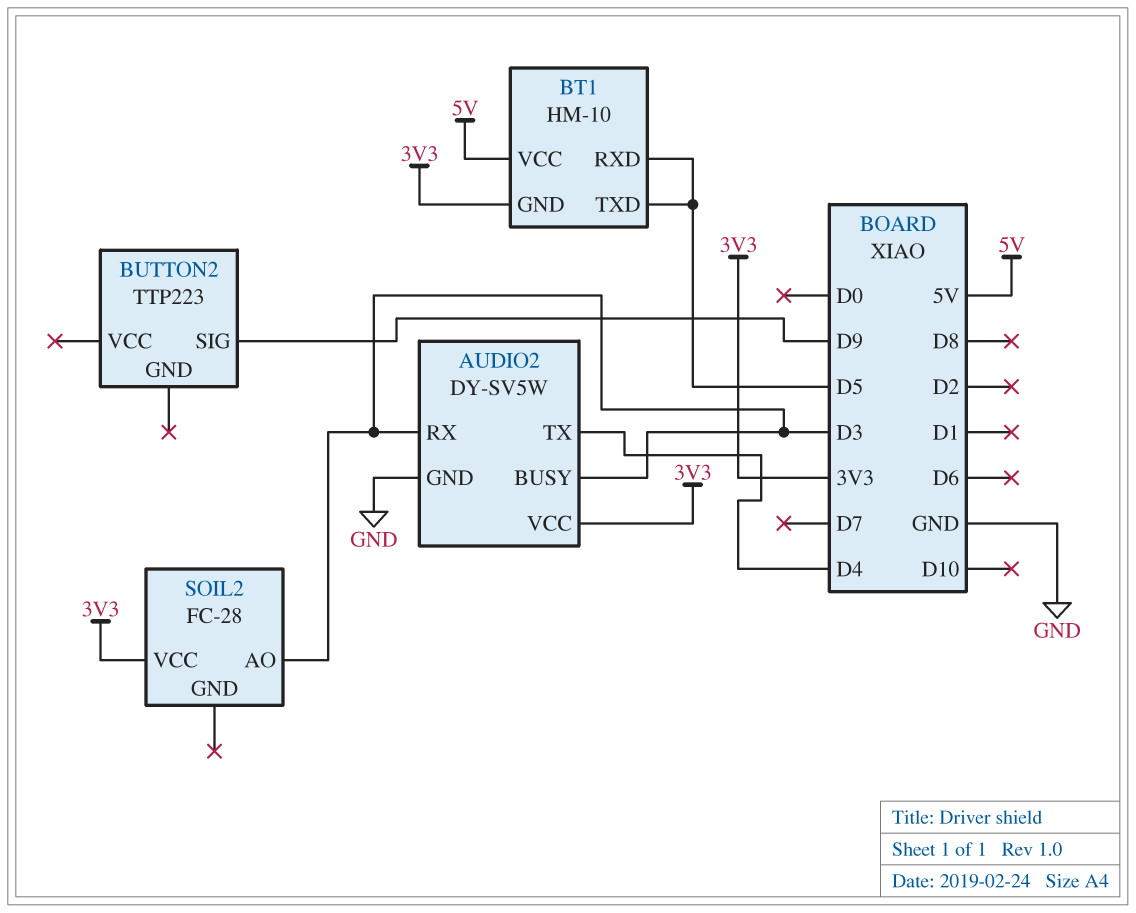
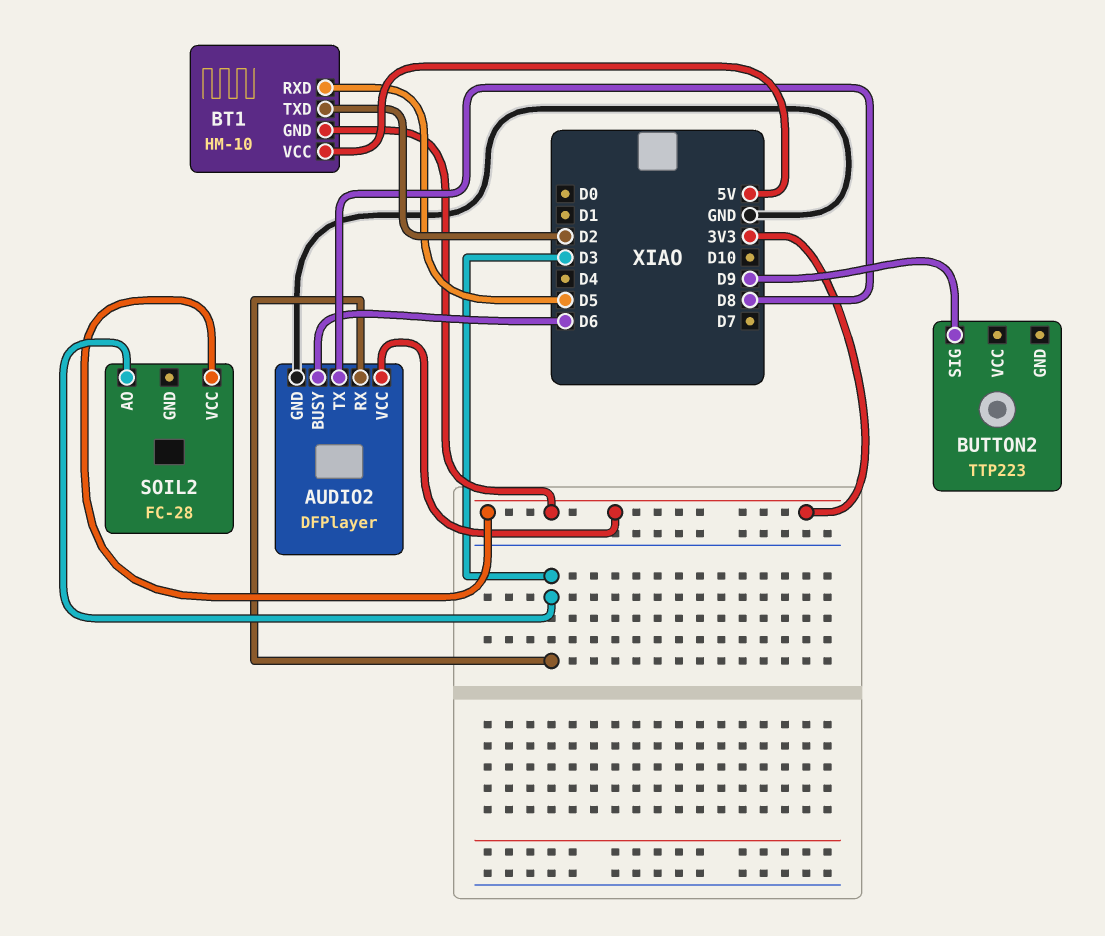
AUDIO2: DY-SV5W -> DFPlayer
AUDIO2 pin BUSY: D3 -> D6
AUDIO2 pin TX: D4 -> D8
BT1 pin TXD: D5 -> D2

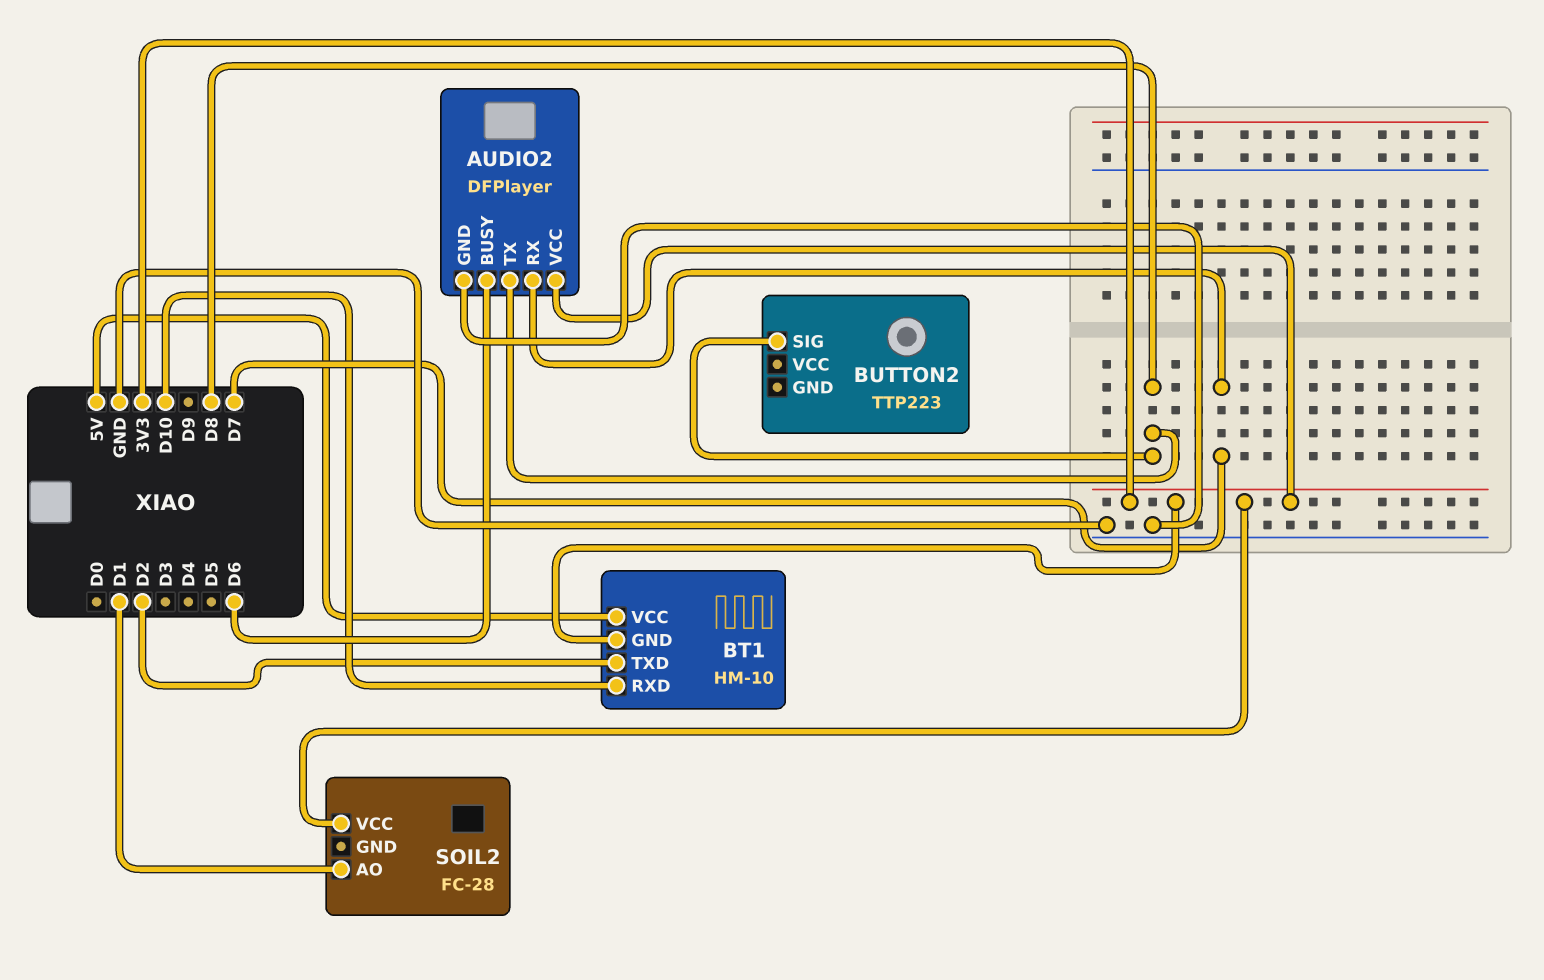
AUDIO2 pin RX: D3 -> D7
BT1 pin RXD: D5 -> D10
BUTTON2 pin SIG: D9 -> D8
SOIL2 pin AO: D3 -> D1

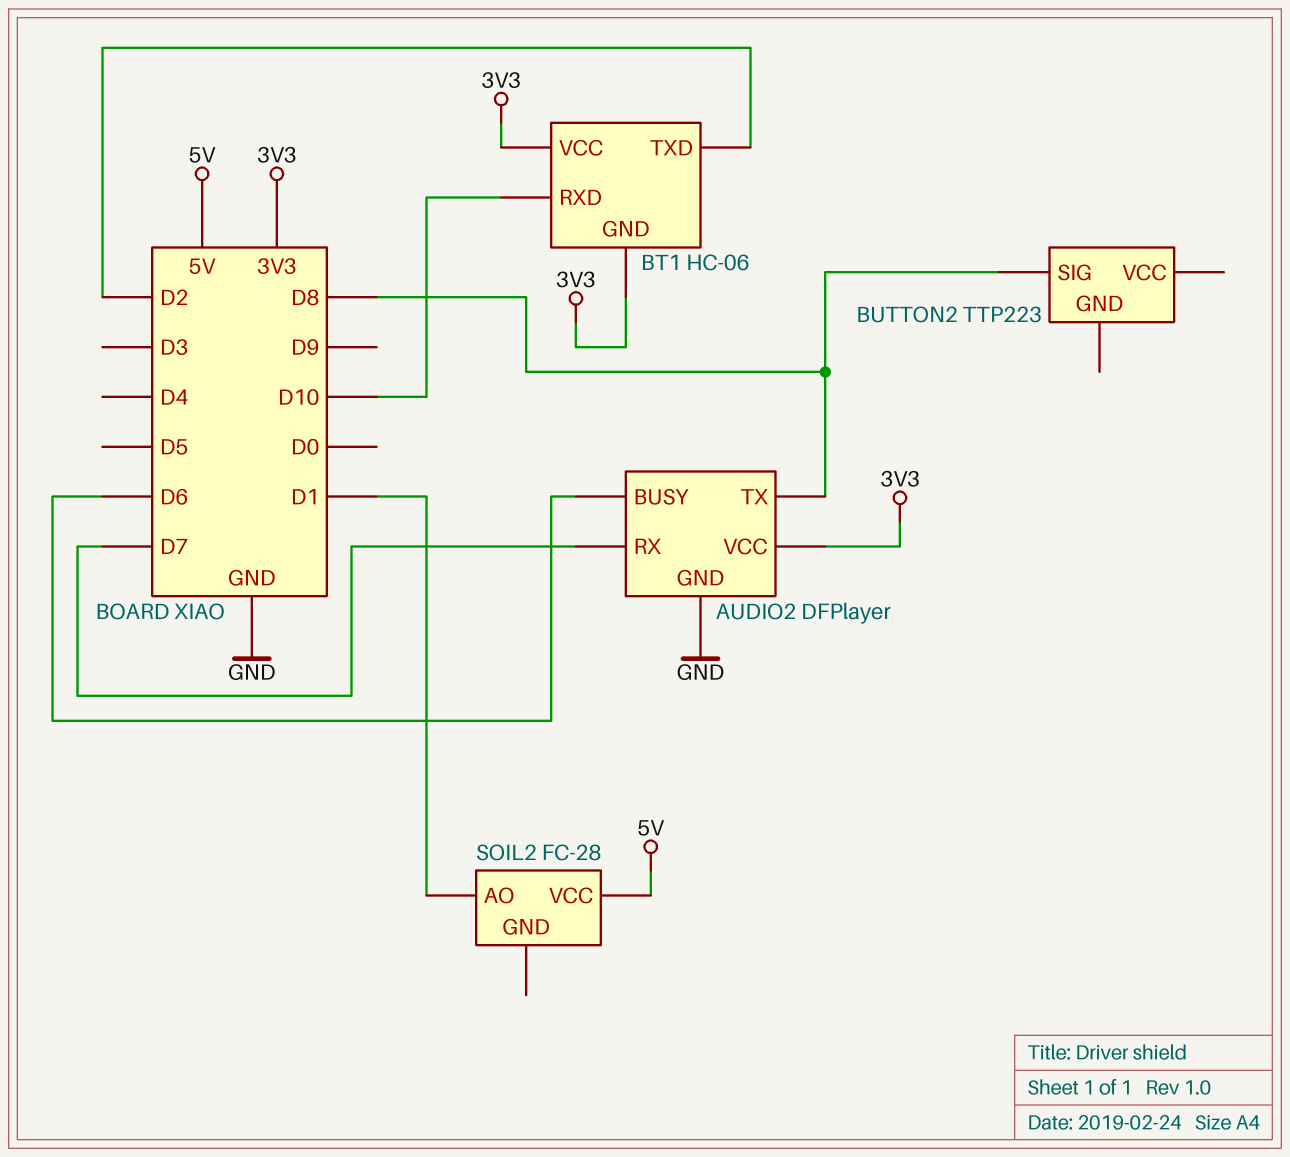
BT1: HM-10 -> HC-06
BT1 pin VCC: 5V -> 3V3
SOIL2 pin VCC: 3V3 -> 5V

